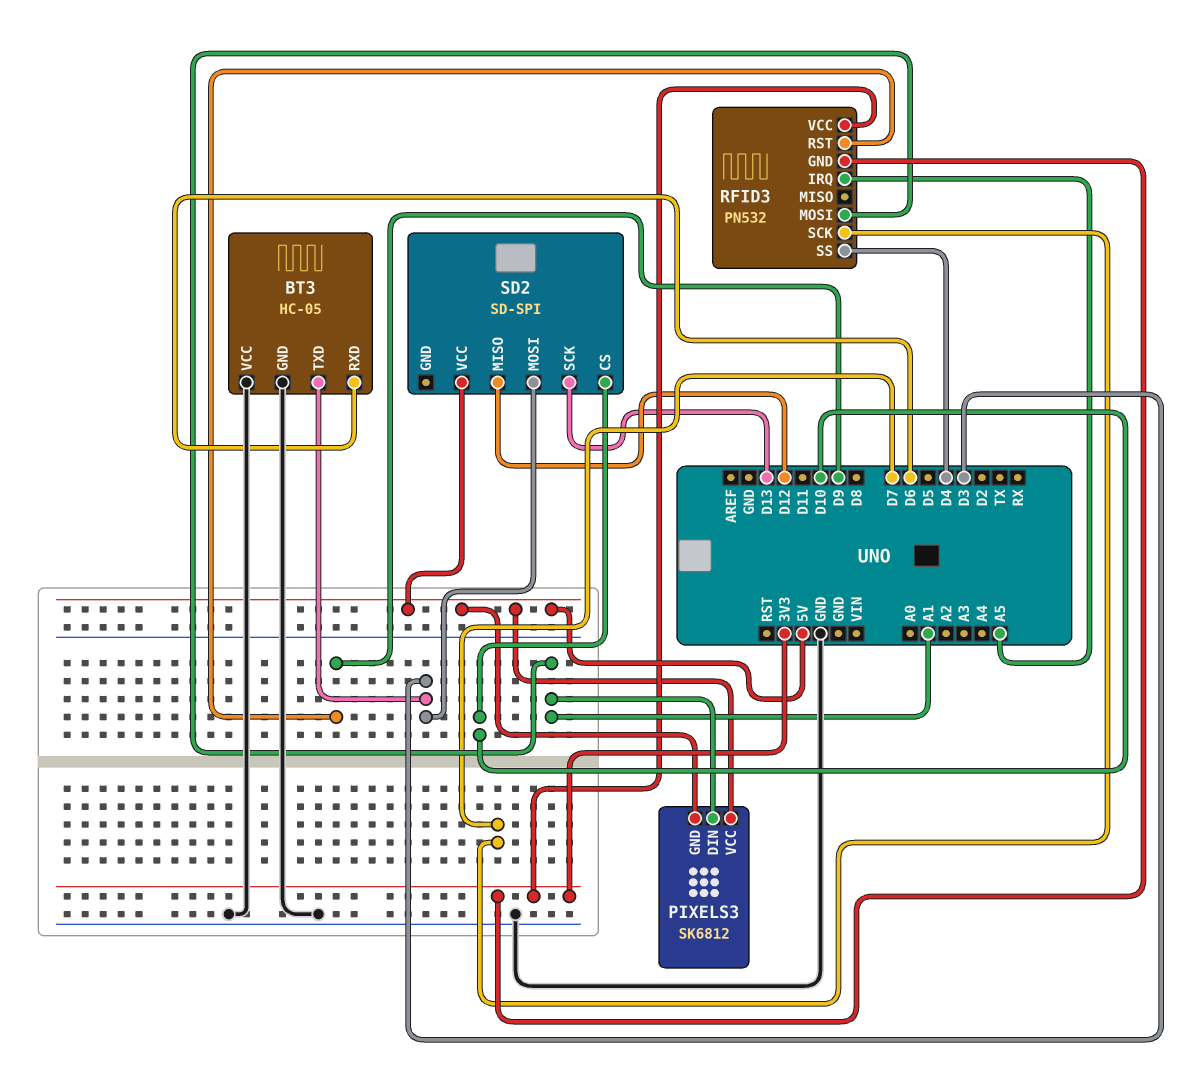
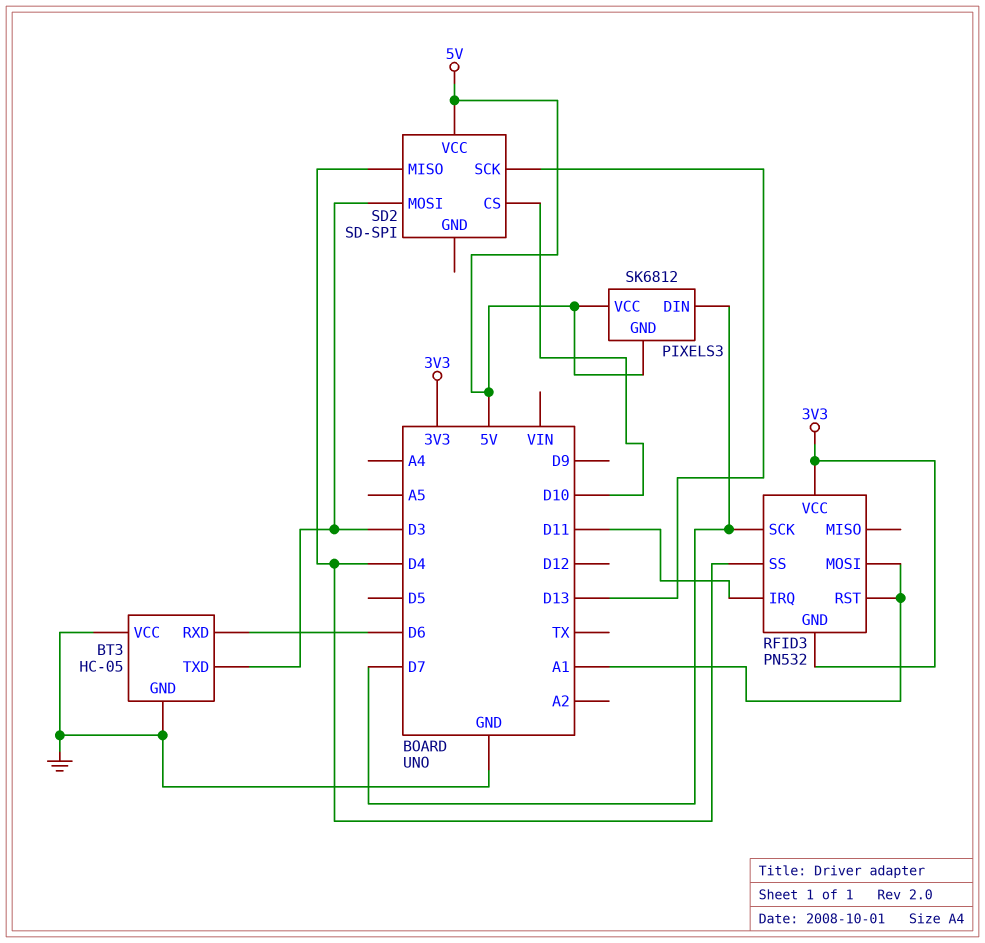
PIXELS3 pin DIN: A1 -> D7
RFID3 pin IRQ: A5 -> D11
RFID3 pin RST: D9 -> A1
SD2 pin MISO: D12 -> D4

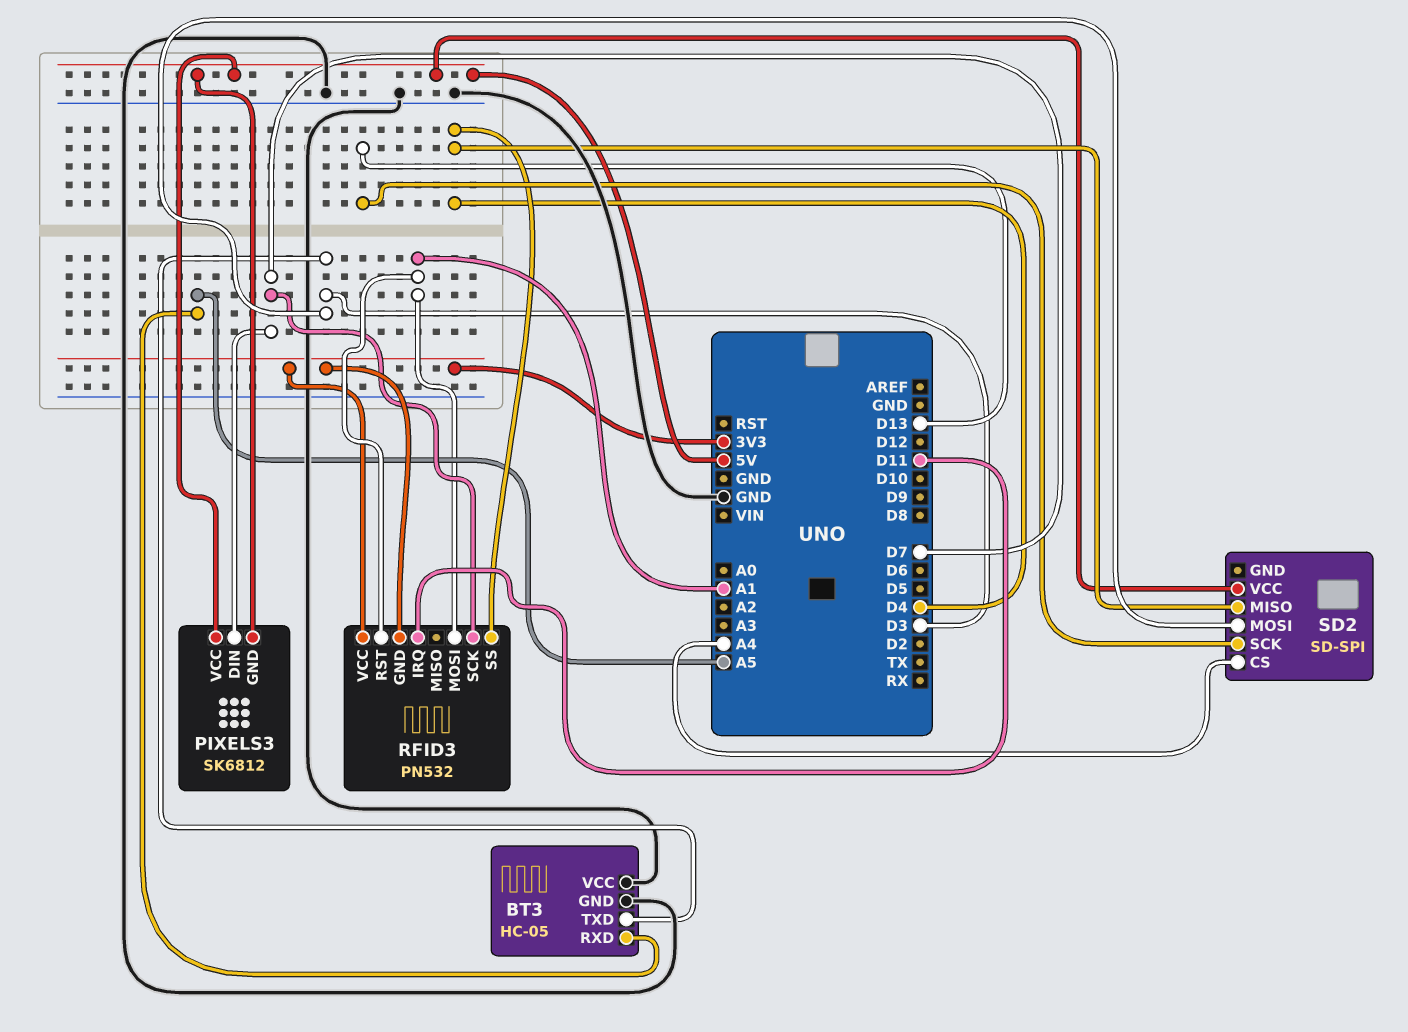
BT3 pin RXD: D6 -> A5
SD2 pin CS: D10 -> A4

